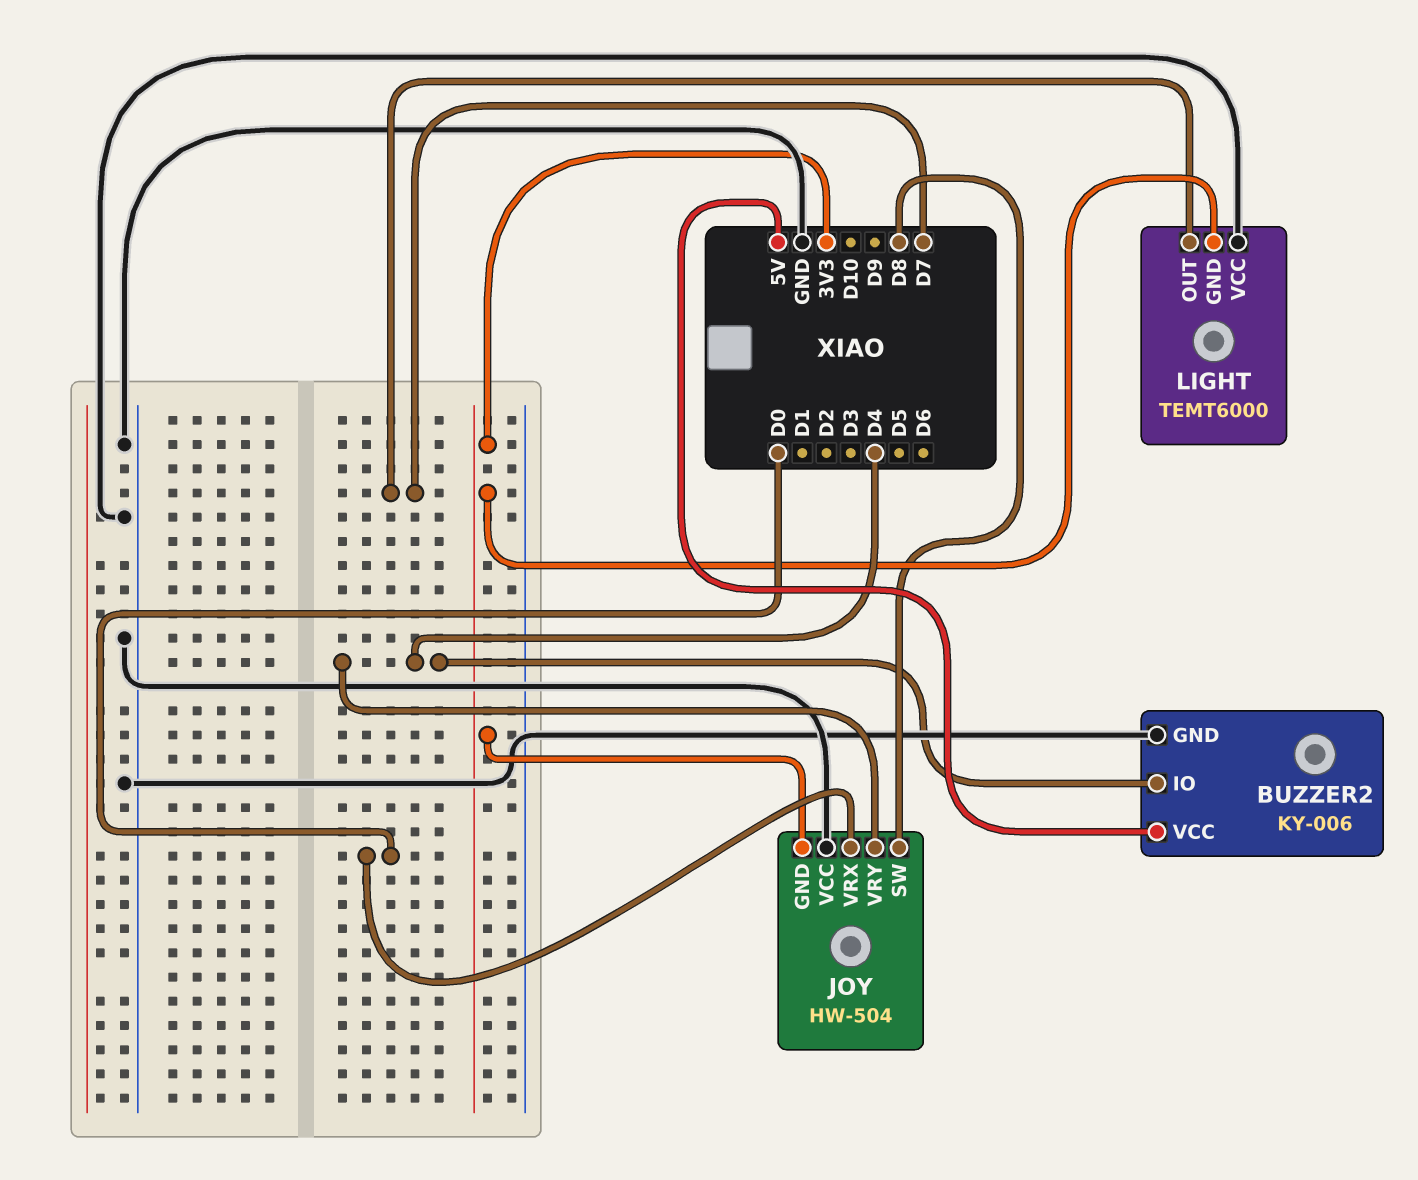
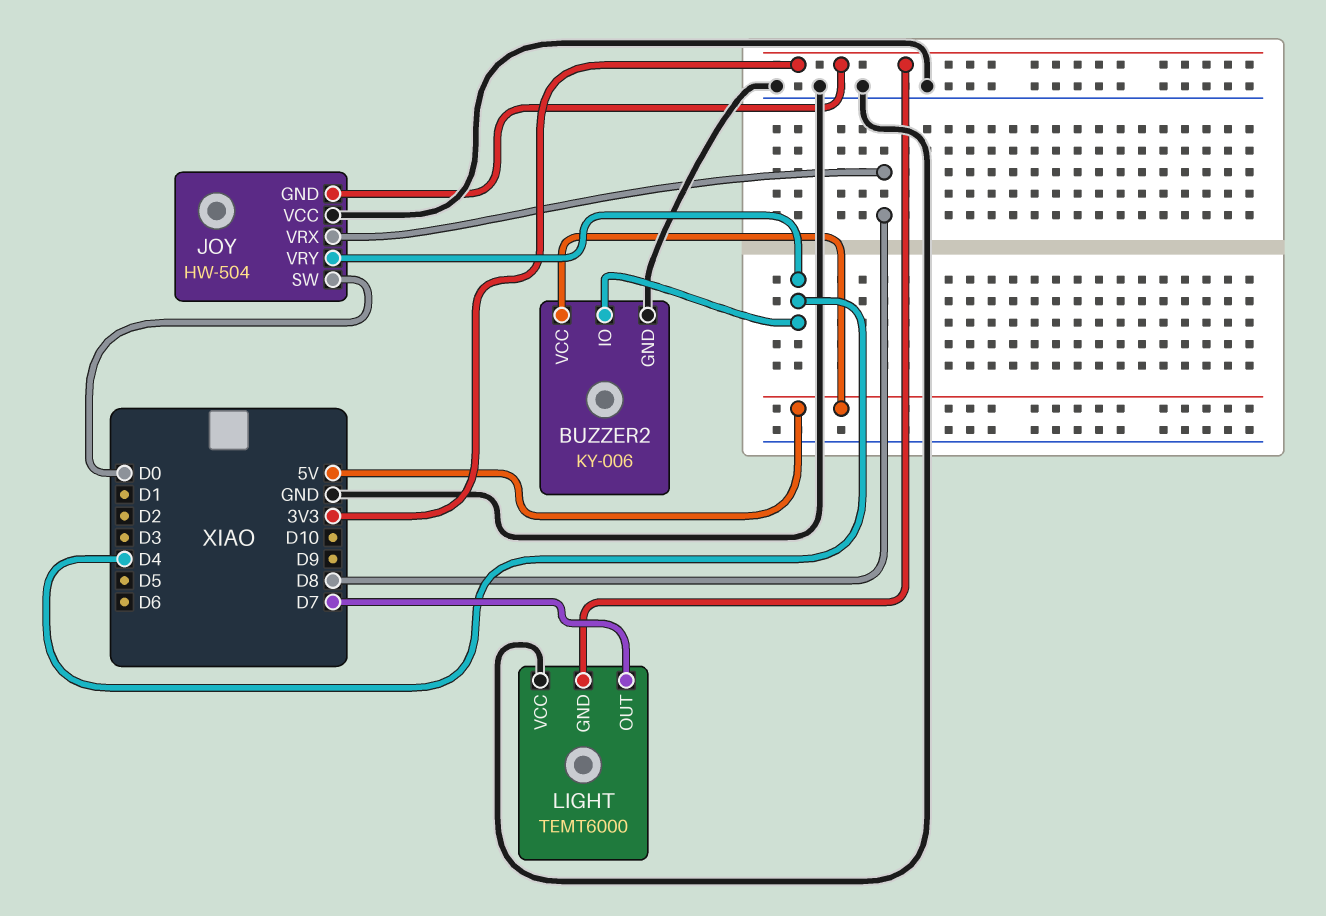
JOY pin SW: D8 -> D0
JOY pin VRX: D0 -> D8

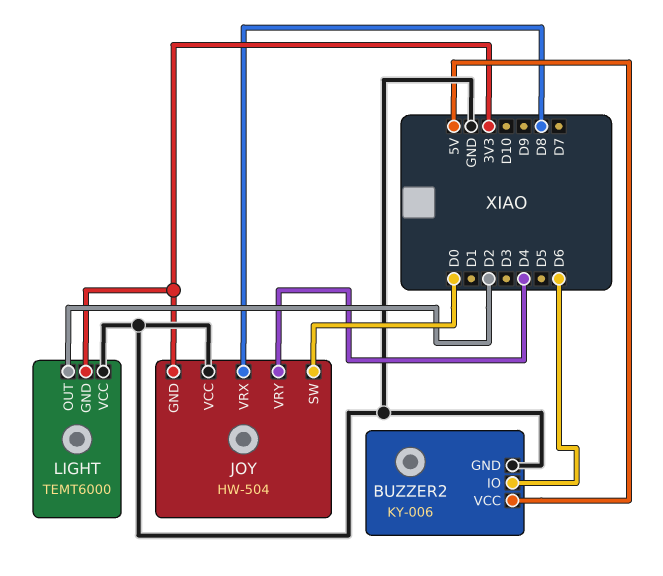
BUZZER2 pin IO: D4 -> D6
LIGHT pin OUT: D7 -> D2

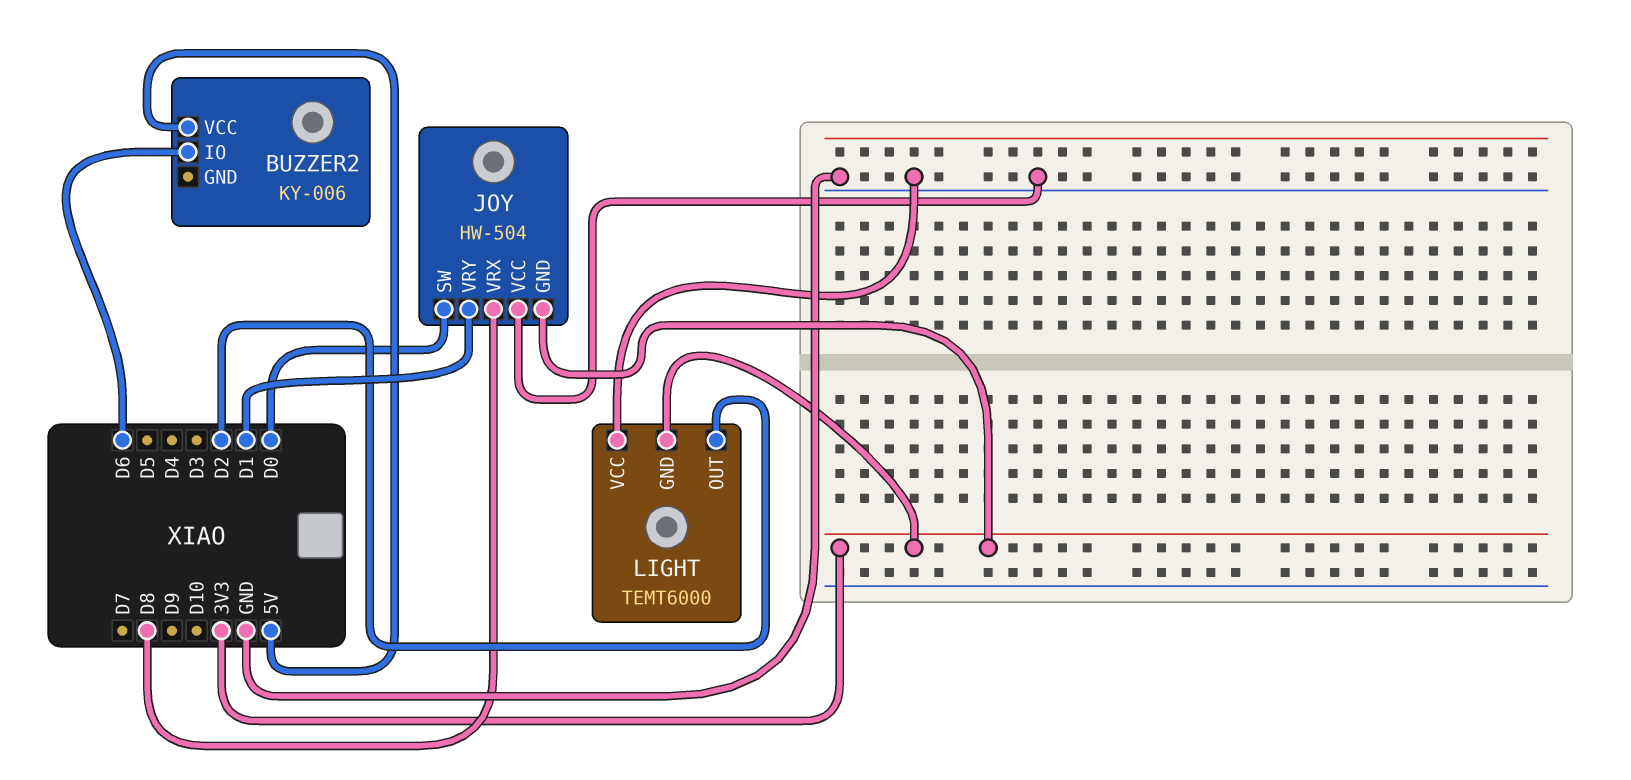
BUZZER2 pin GND: GND -> none
JOY pin VRY: D4 -> D1

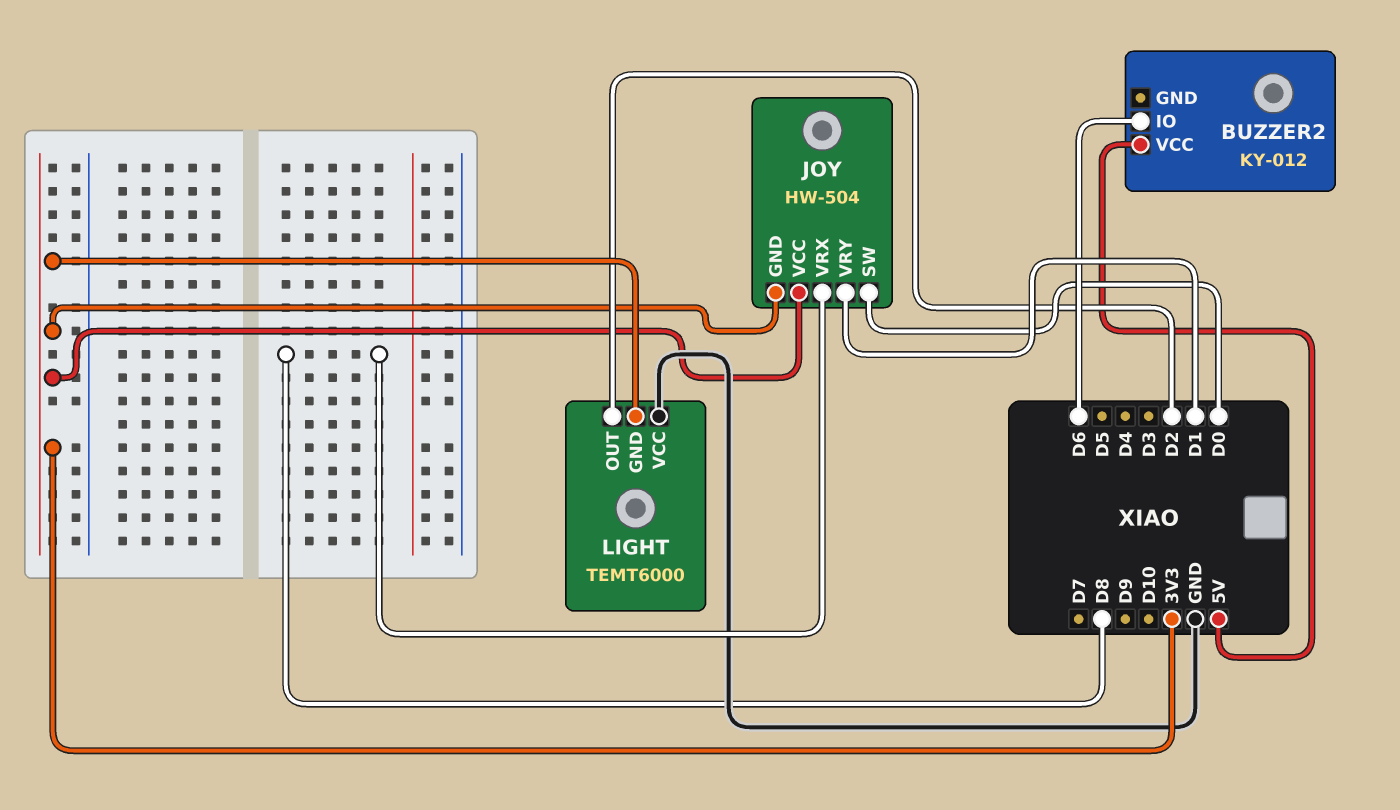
BUZZER2: KY-006 -> KY-012
JOY pin VCC: GND -> 3V3

